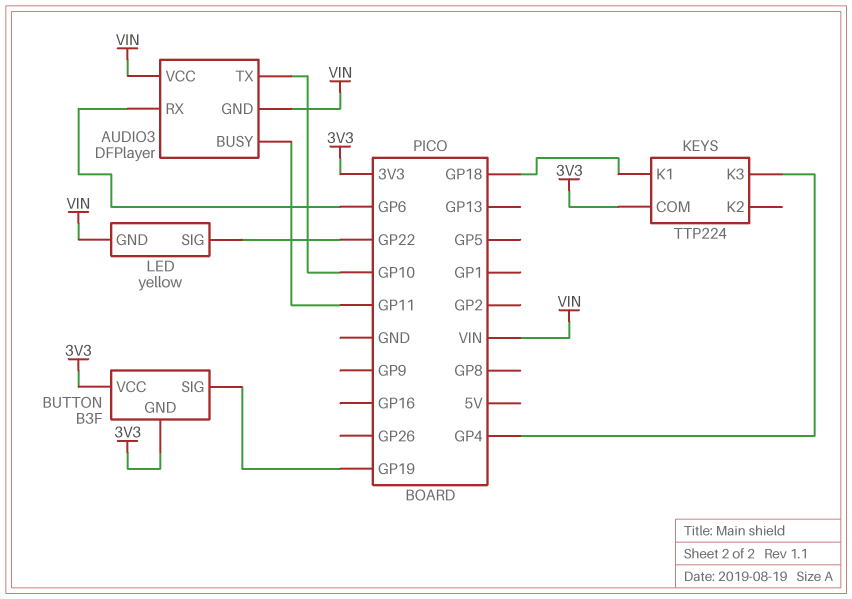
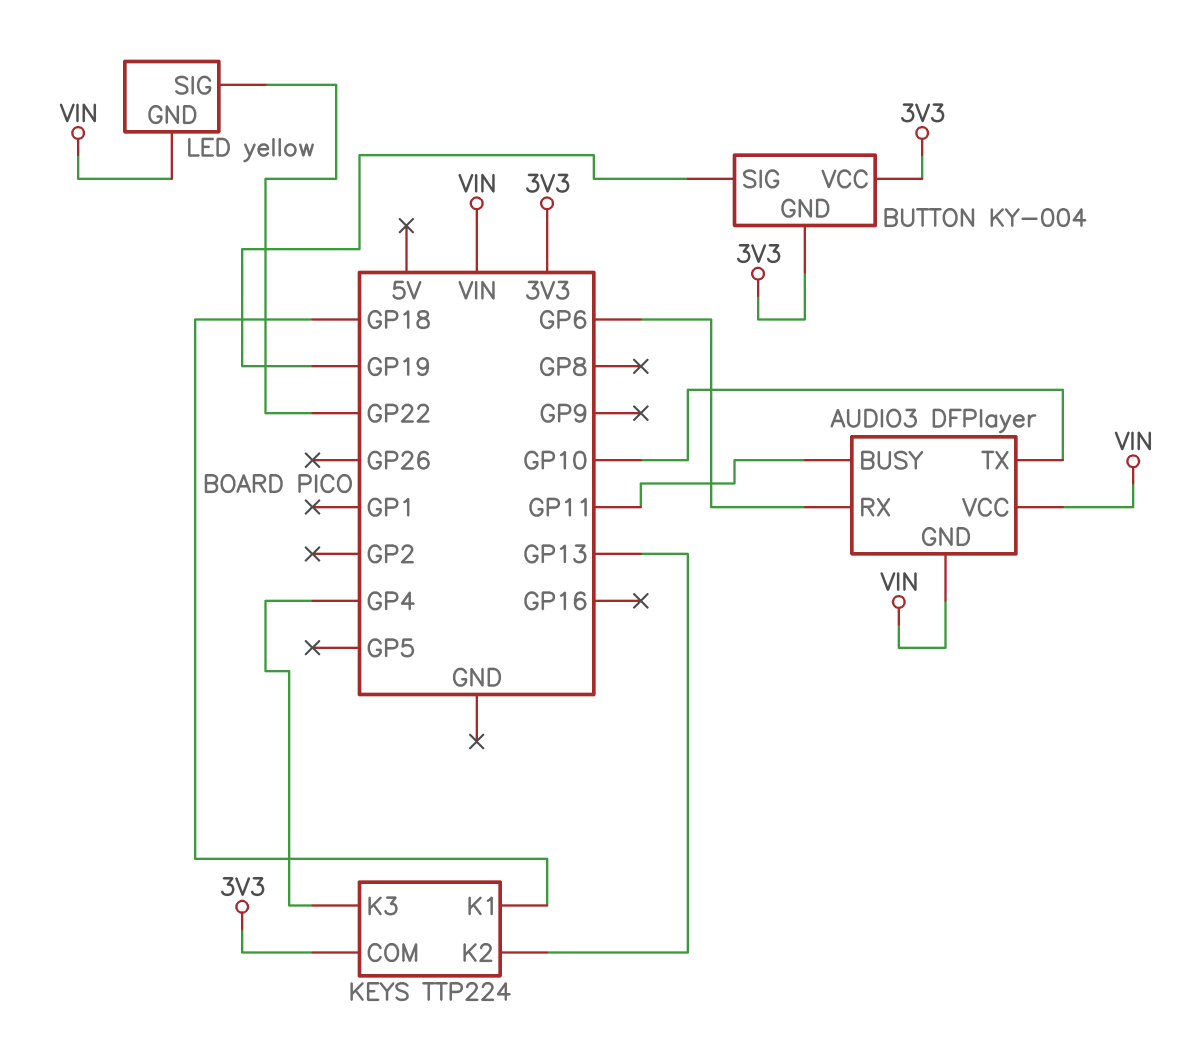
BUTTON: B3F -> KY-004
KEYS pin K2: none -> GP13

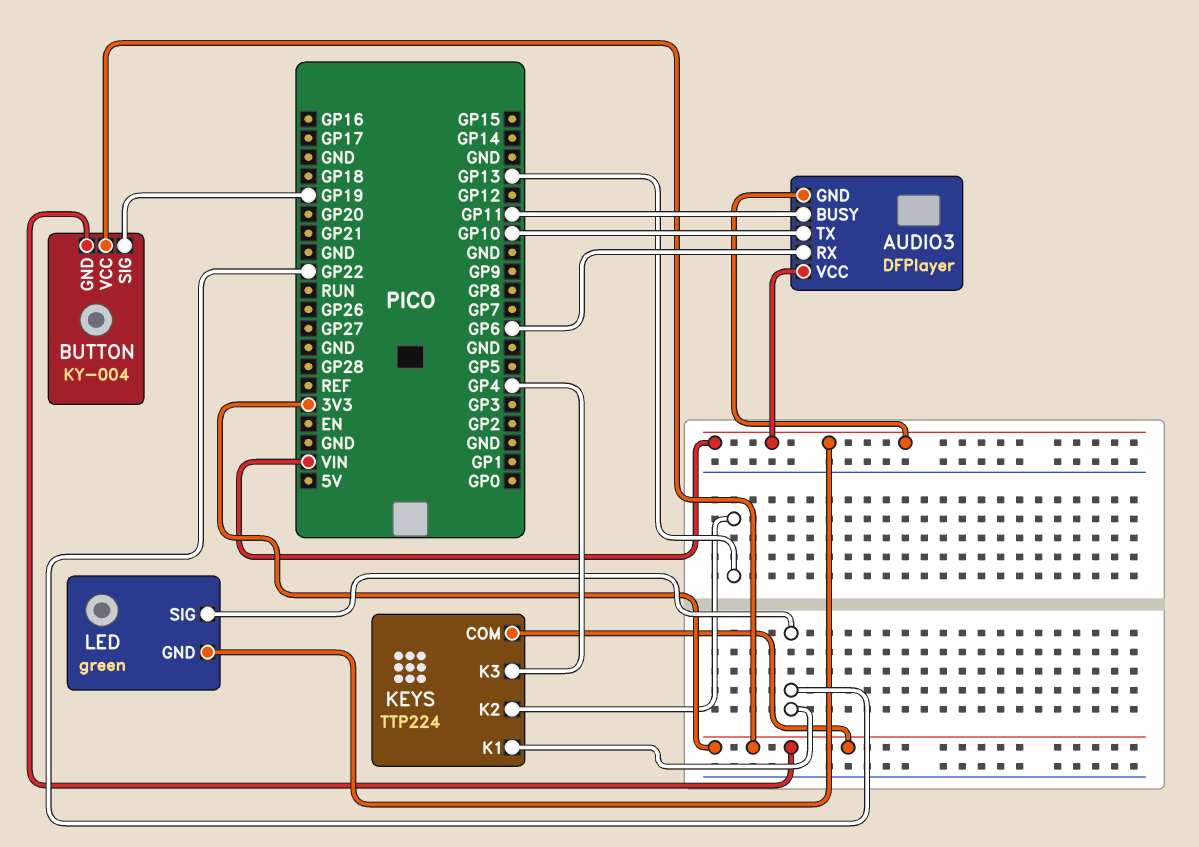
KEYS pin K1: GP18 -> GP22
LED: yellow -> green

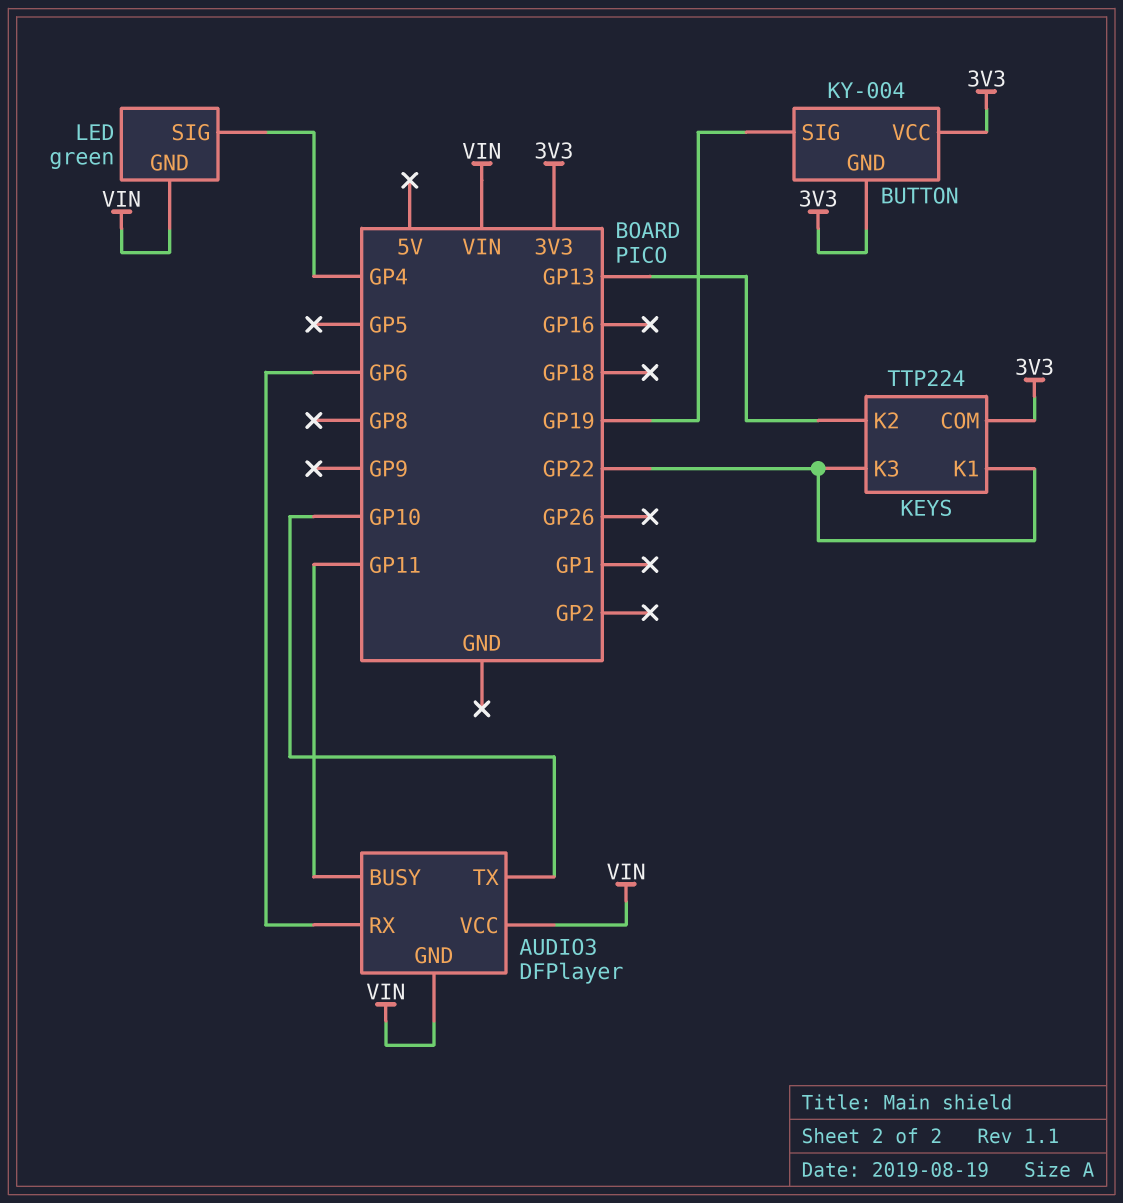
KEYS pin K3: GP4 -> GP22
LED pin SIG: GP22 -> GP4

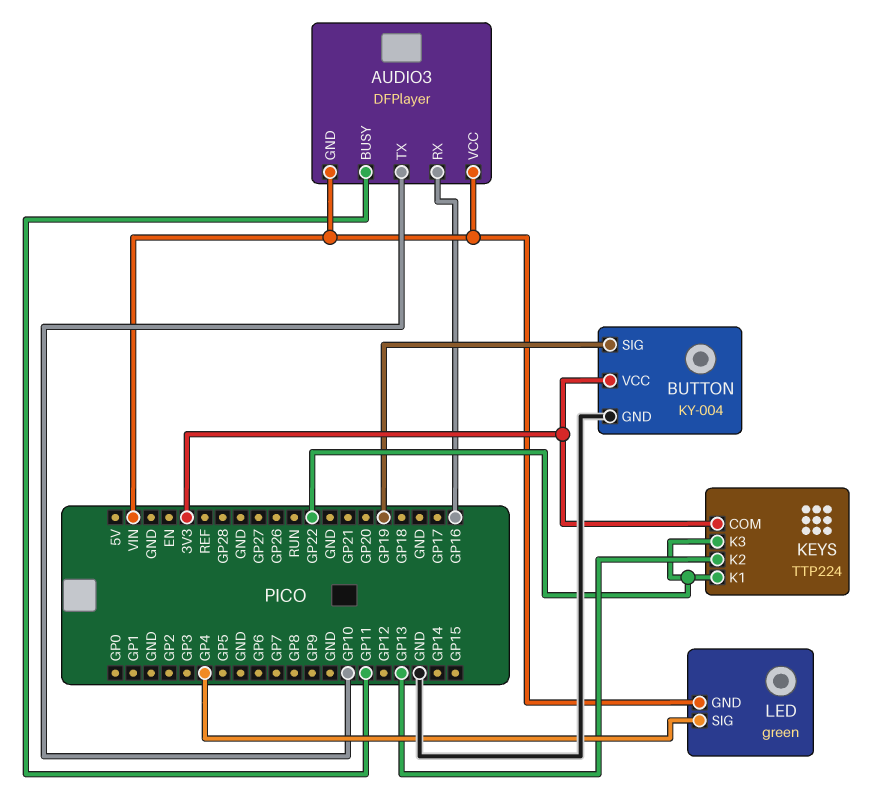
AUDIO3 pin RX: GP6 -> GP16
BUTTON pin GND: 3V3 -> GND

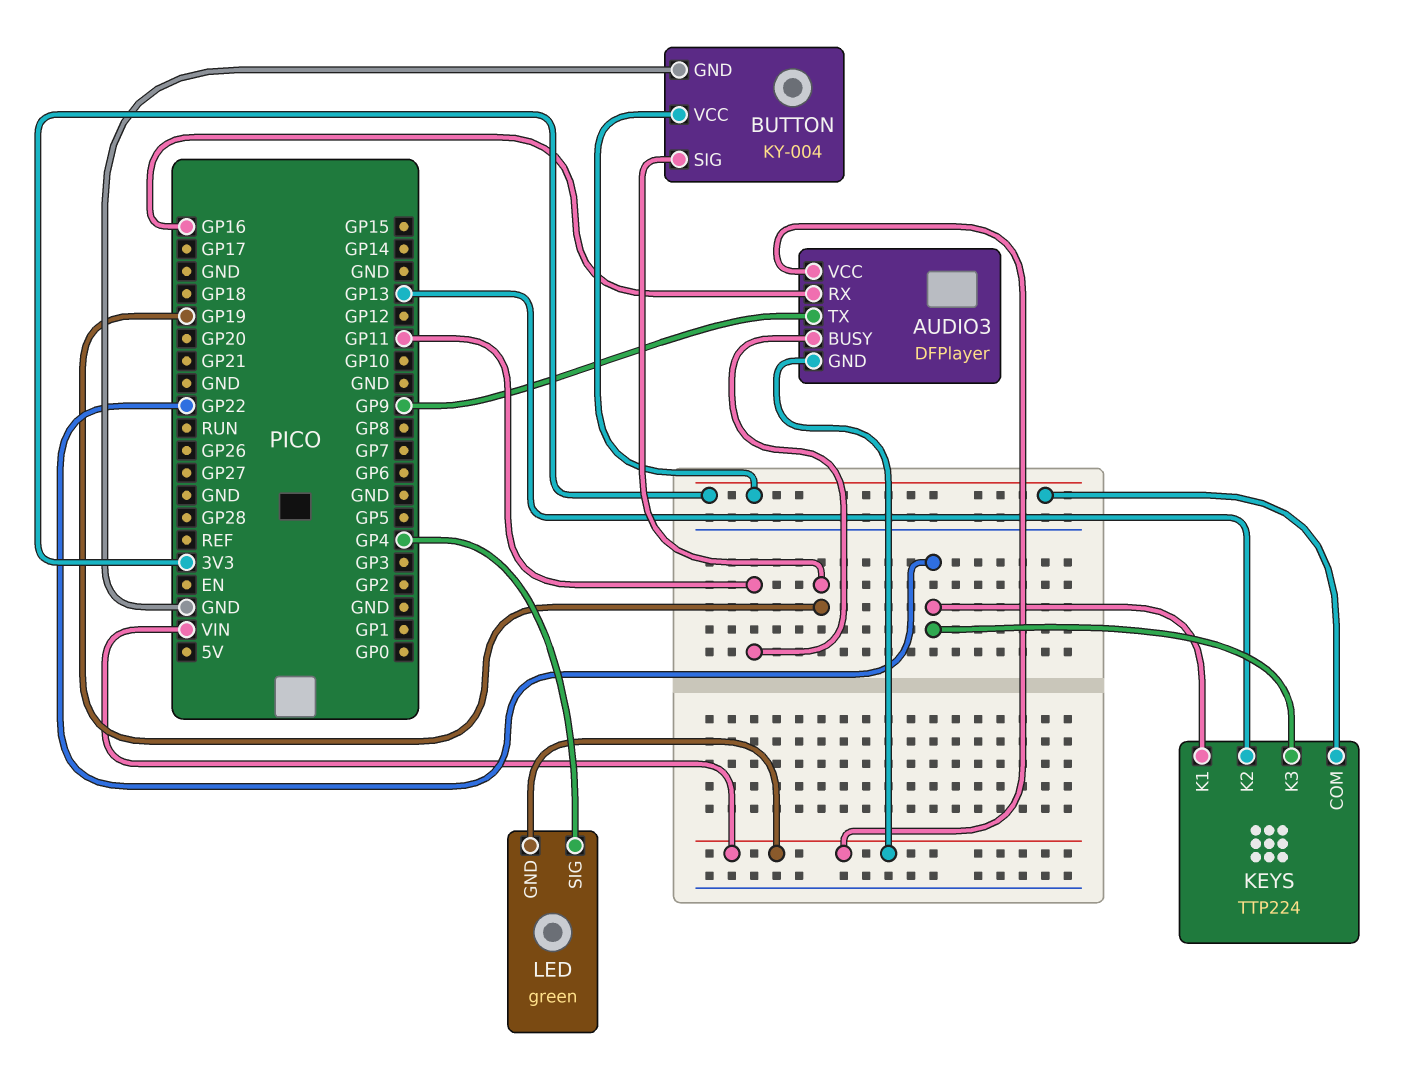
AUDIO3 pin TX: GP10 -> GP9

